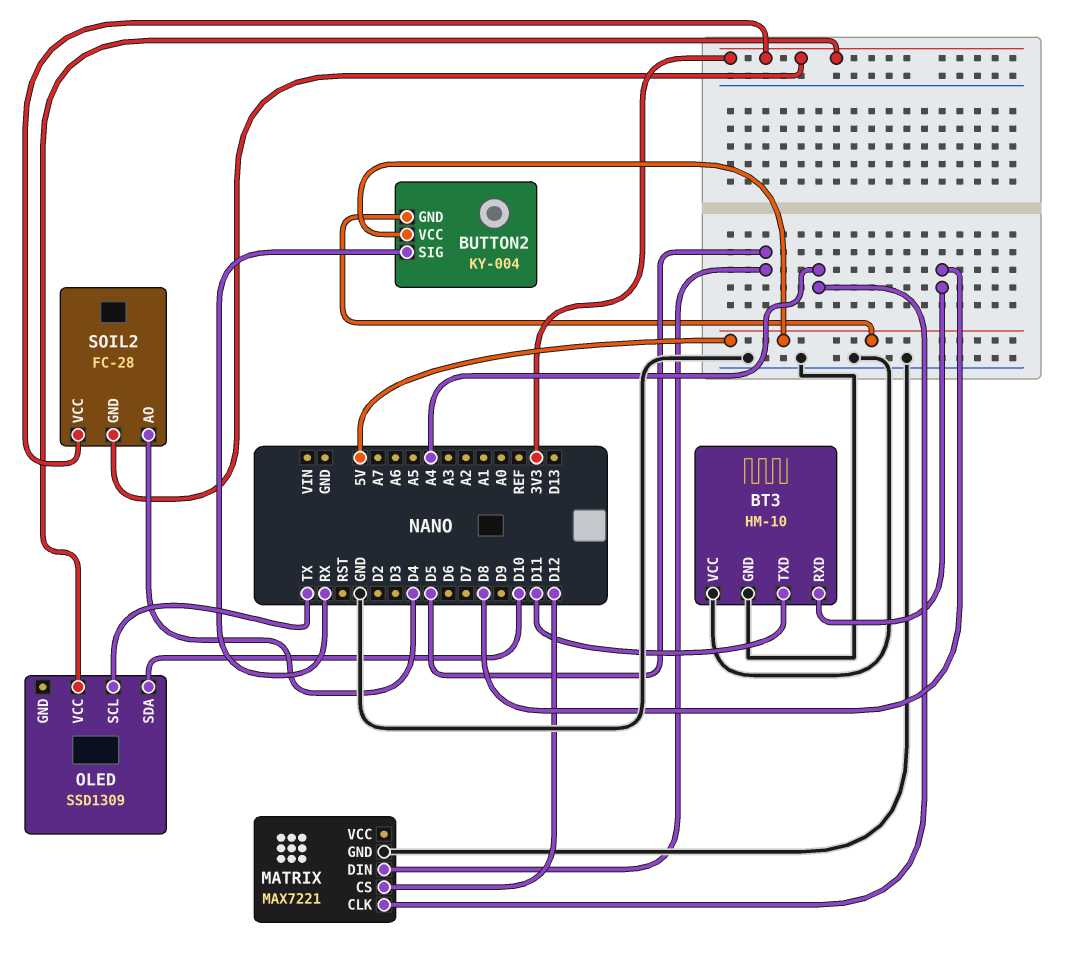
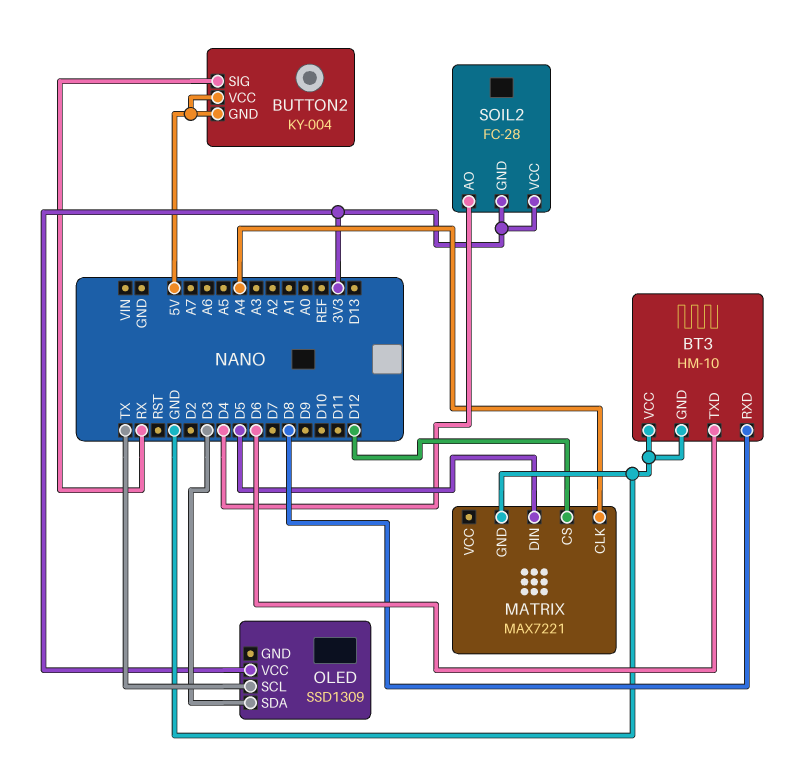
BT3 pin TXD: D11 -> D6
OLED pin SDA: D10 -> D3

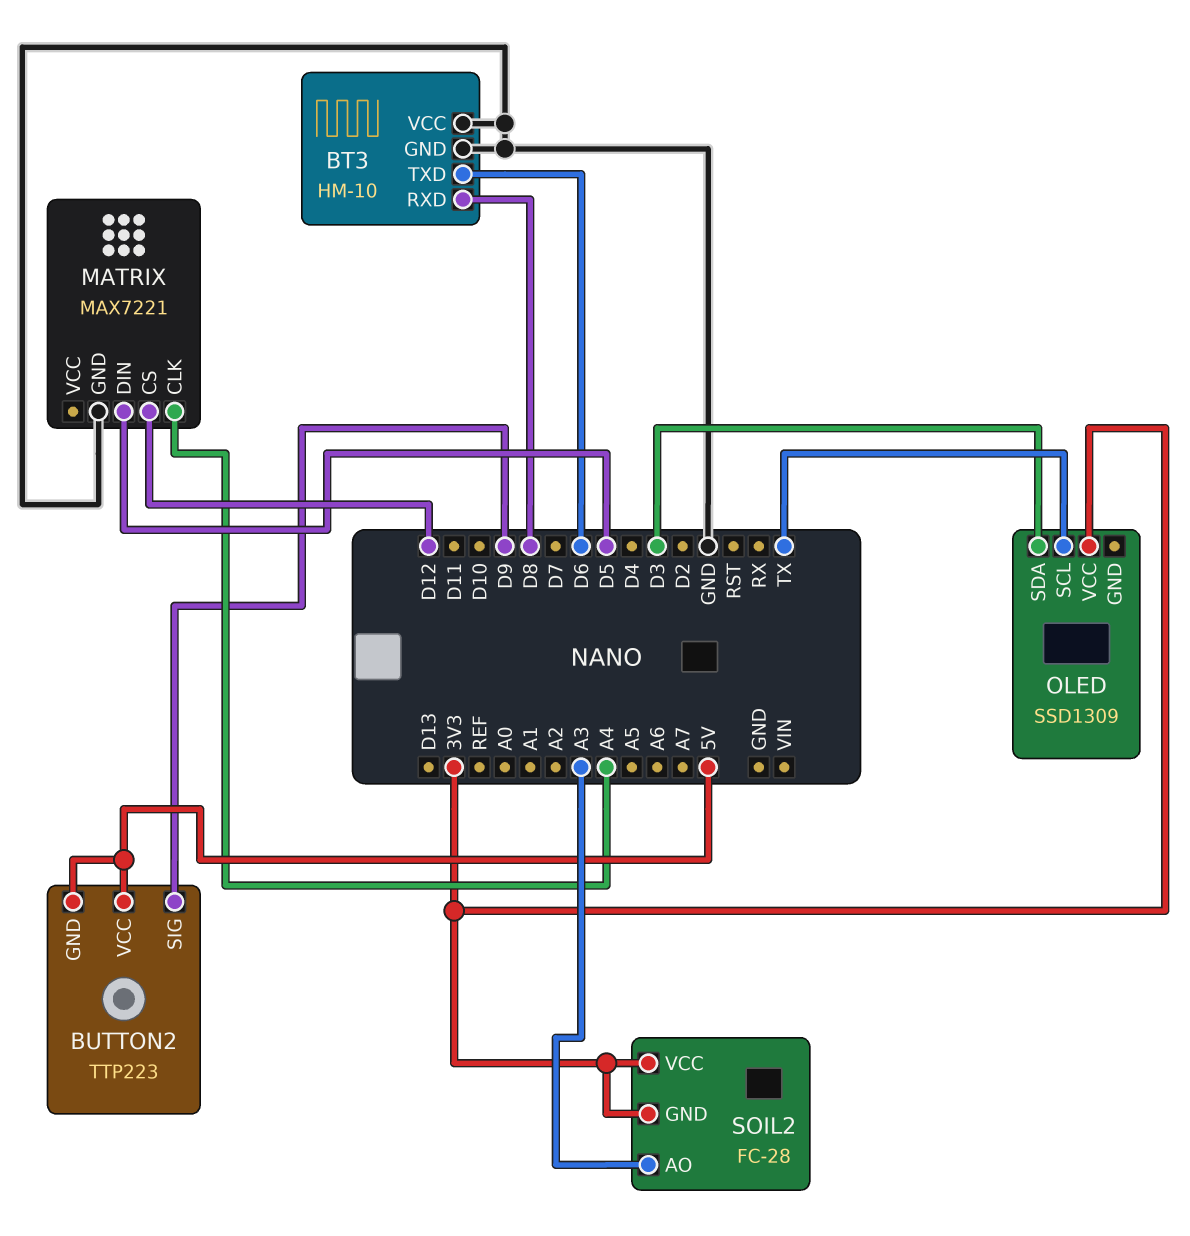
BUTTON2: KY-004 -> TTP223
BUTTON2 pin SIG: RX -> D9
SOIL2 pin AO: D4 -> A3

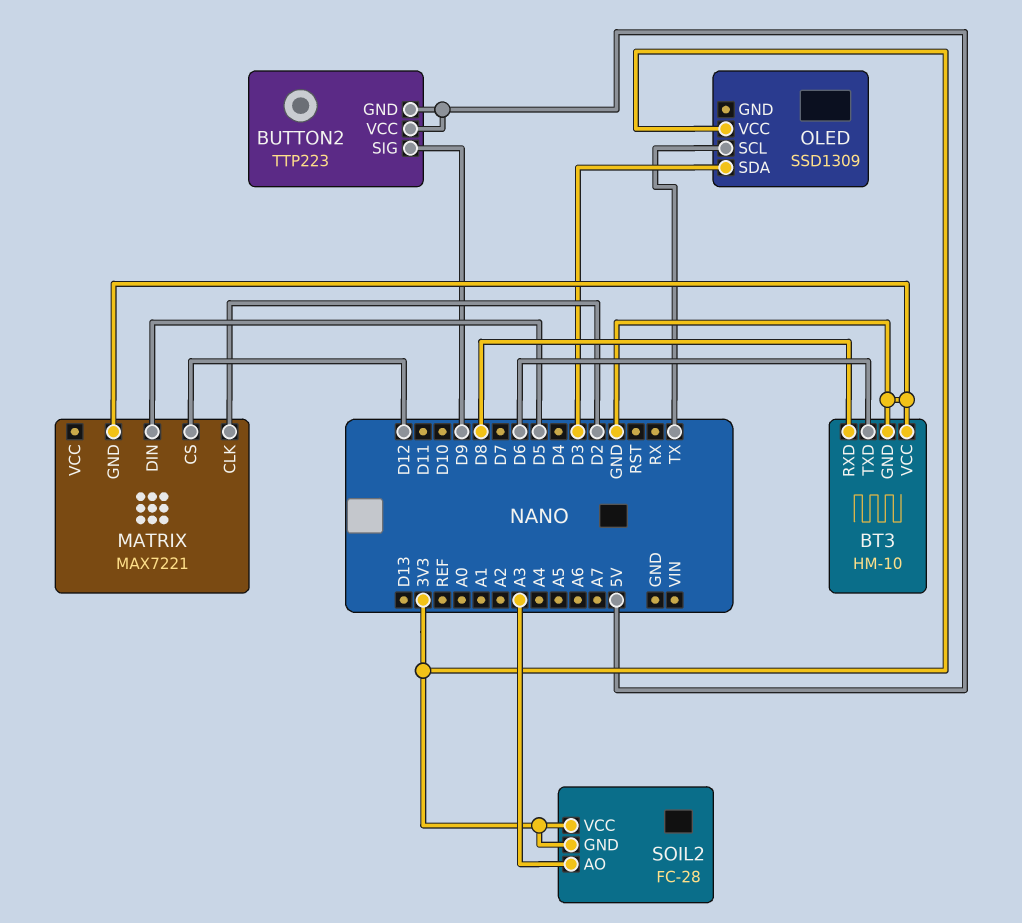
MATRIX pin CLK: A4 -> D2

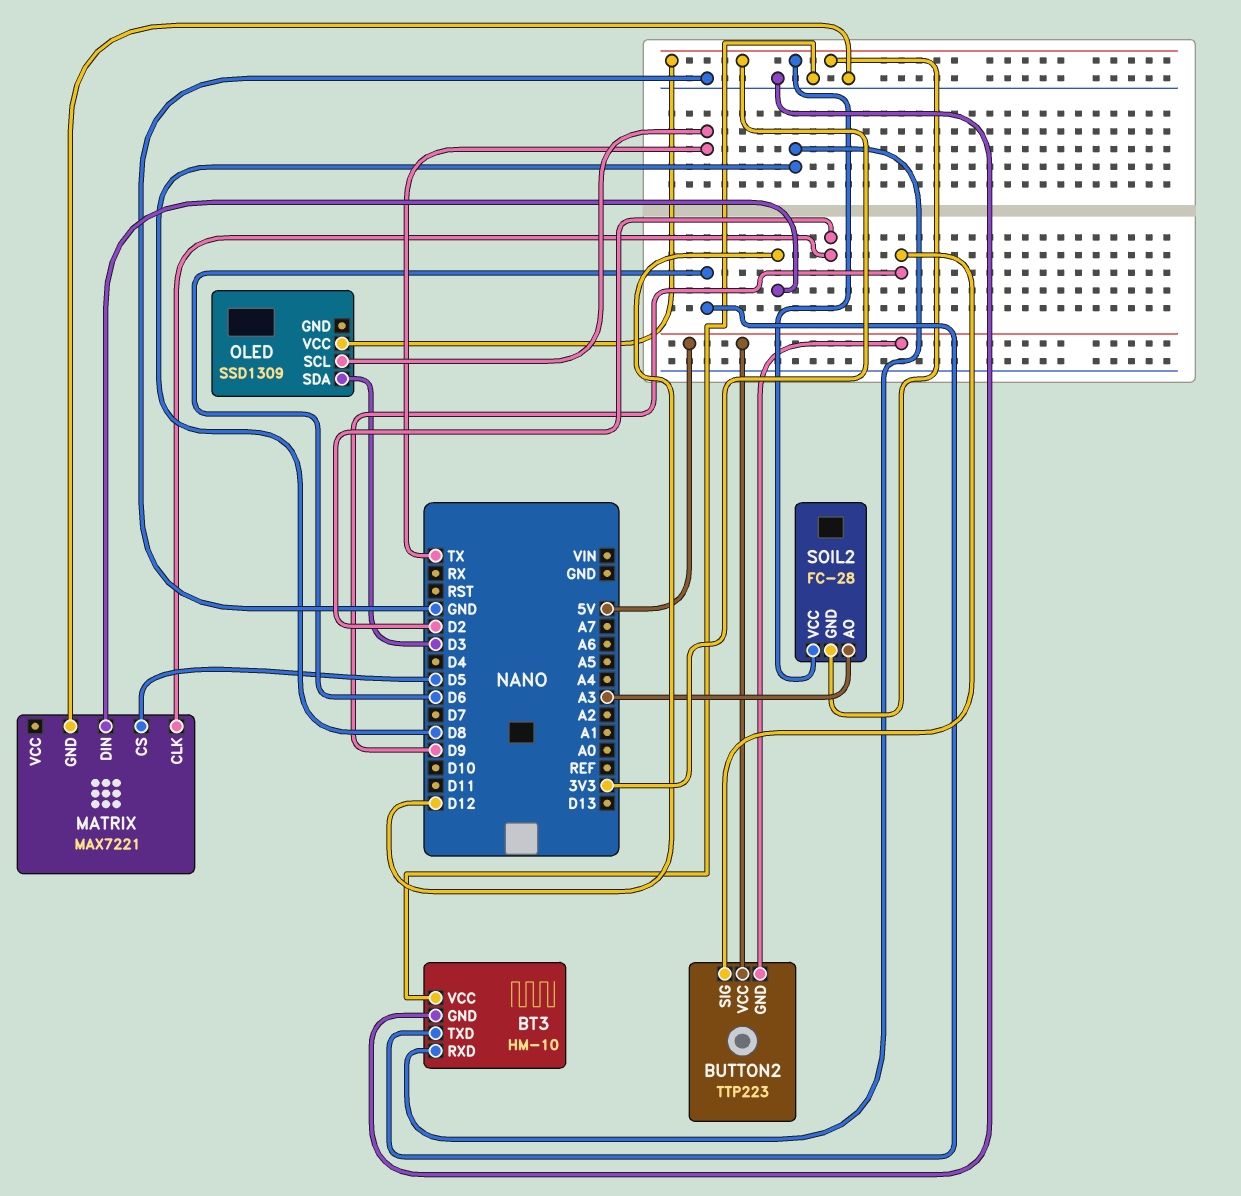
MATRIX pin CS: D12 -> D5
MATRIX pin DIN: D5 -> D12

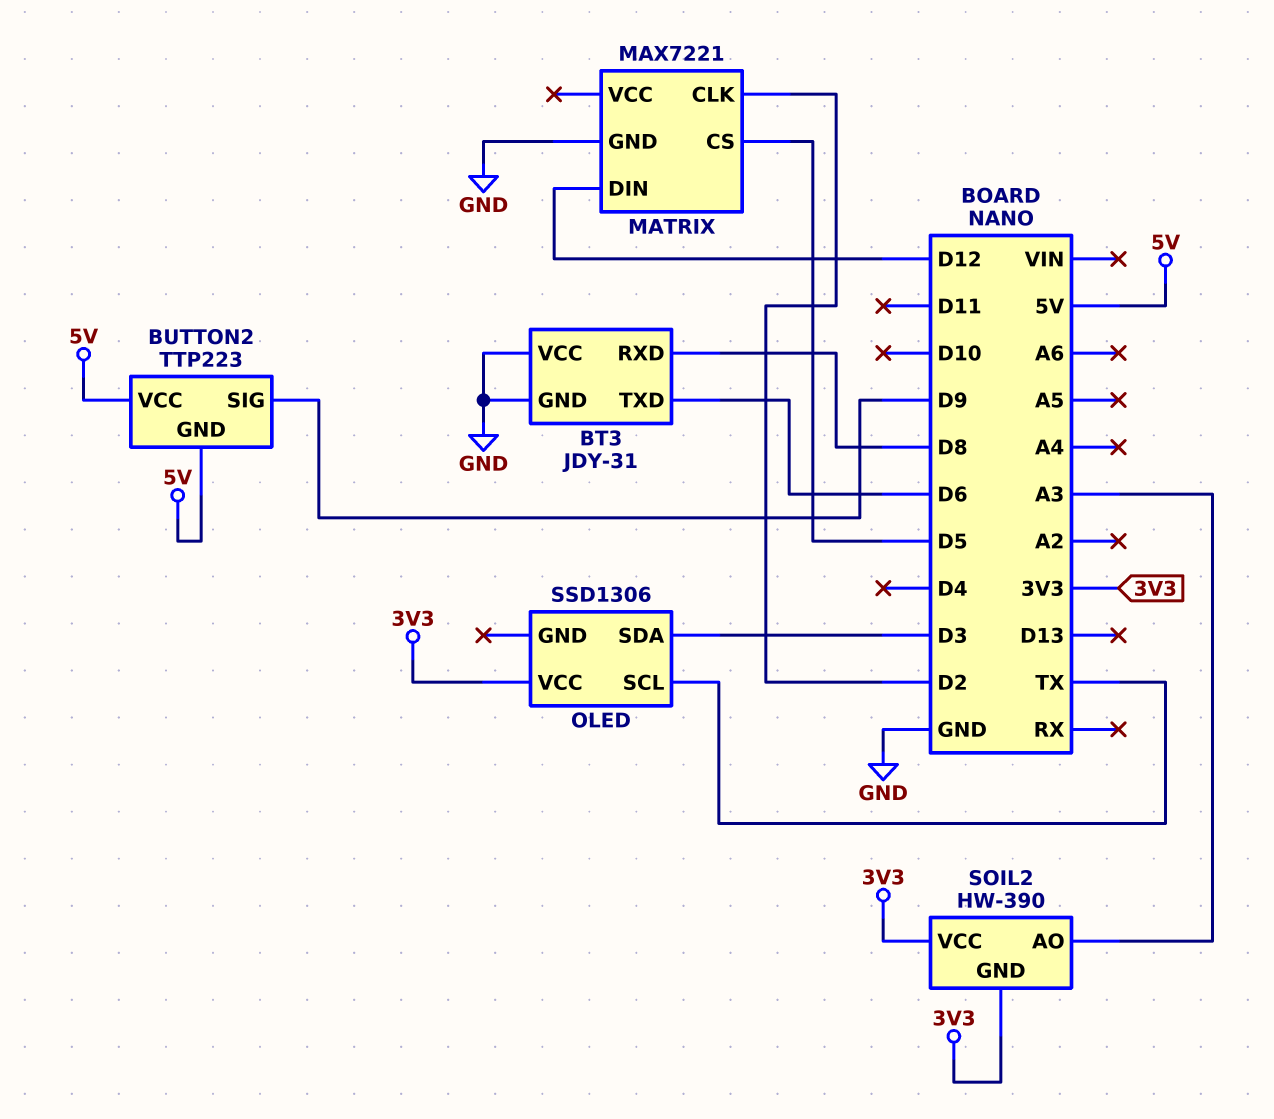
BT3: HM-10 -> JDY-31
OLED: SSD1309 -> SSD1306
SOIL2: FC-28 -> HW-390

